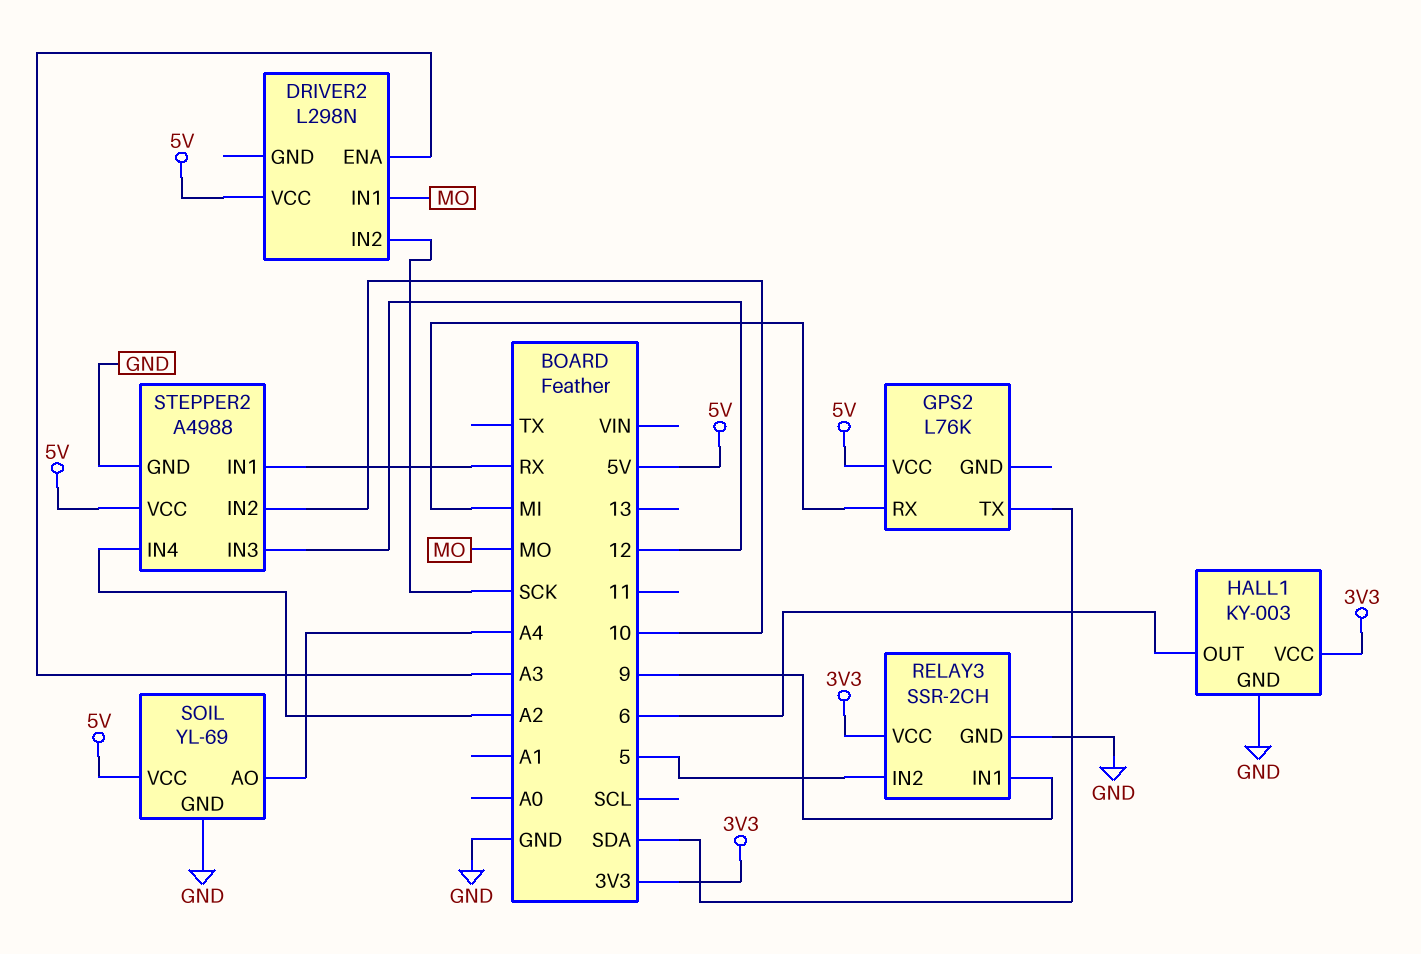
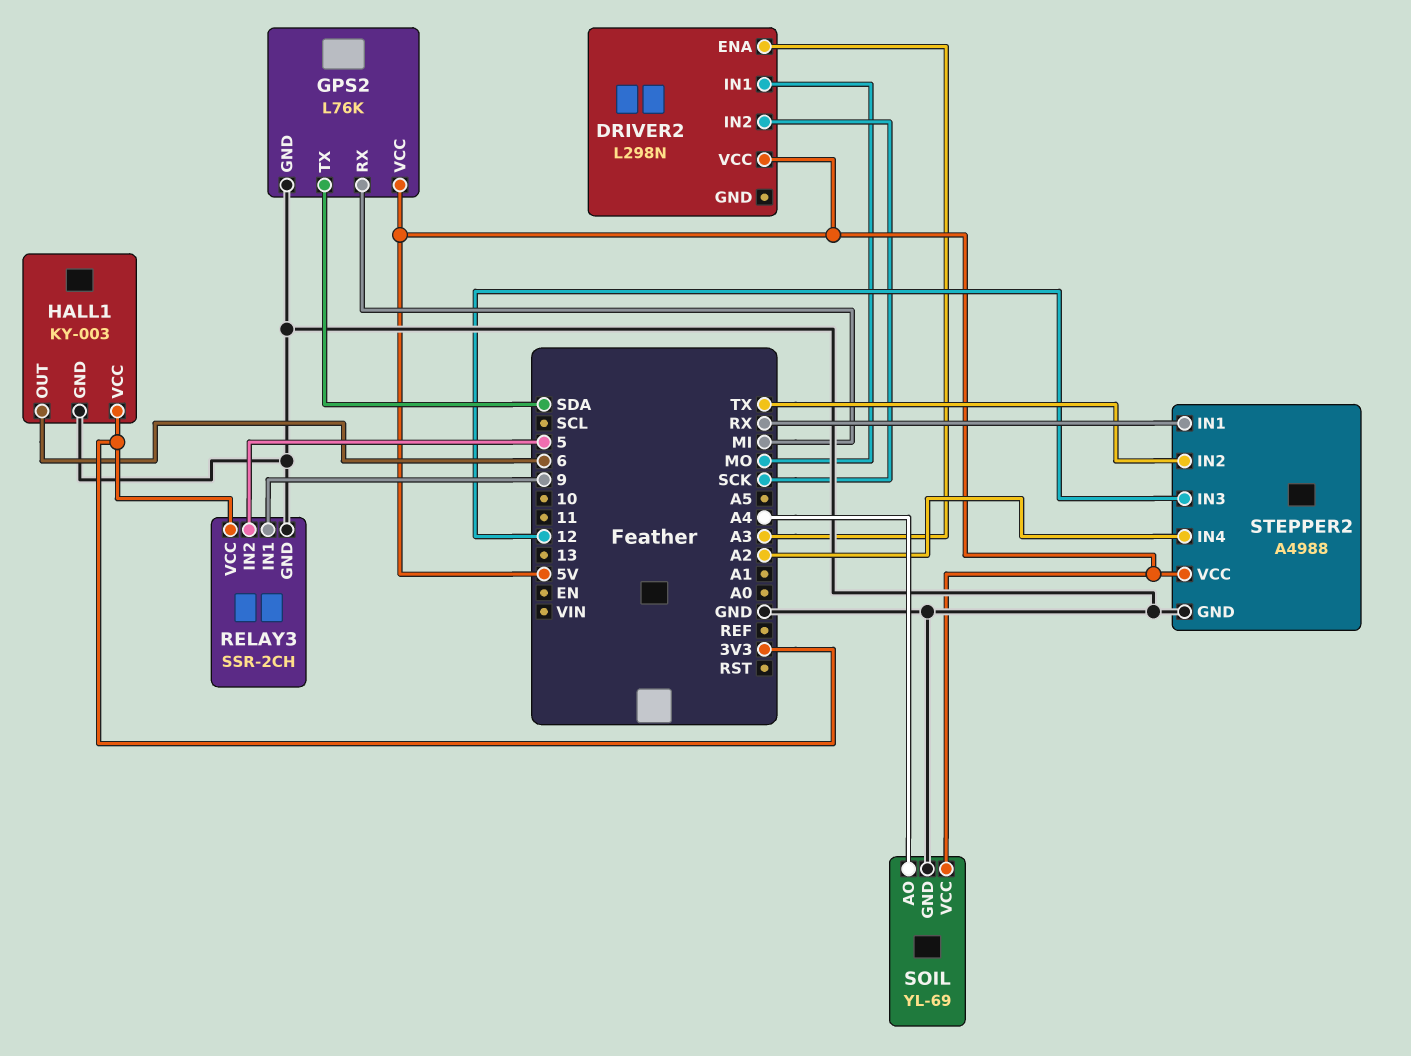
GPS2 pin GND: none -> GND
STEPPER2 pin IN2: 10 -> TX

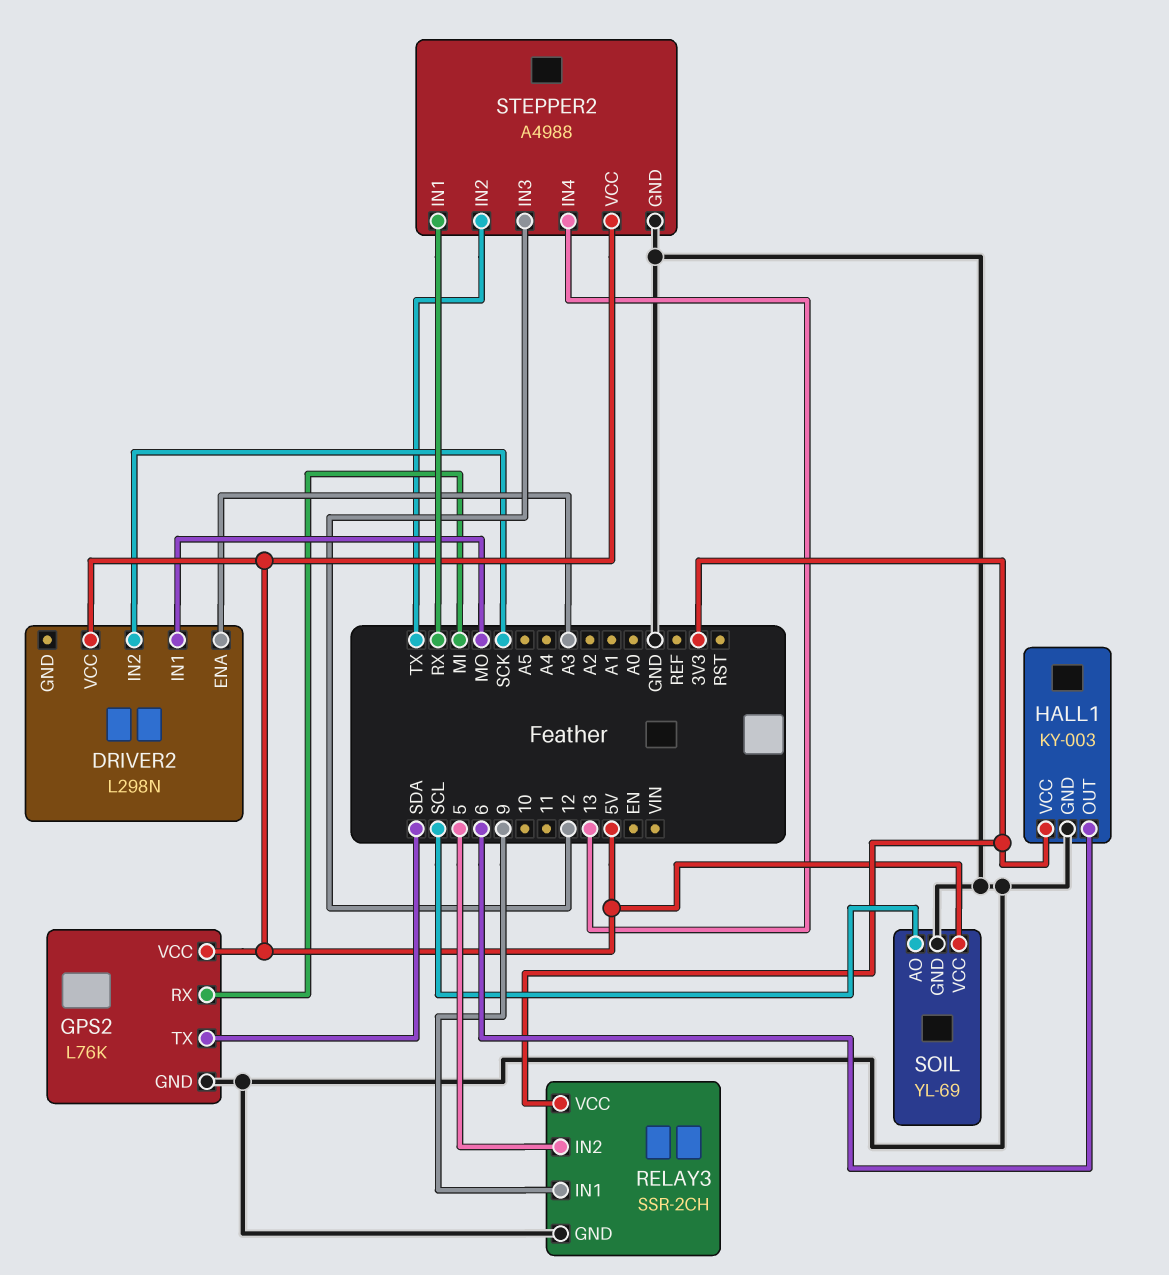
SOIL pin AO: A4 -> SCL
STEPPER2 pin IN4: A2 -> 13

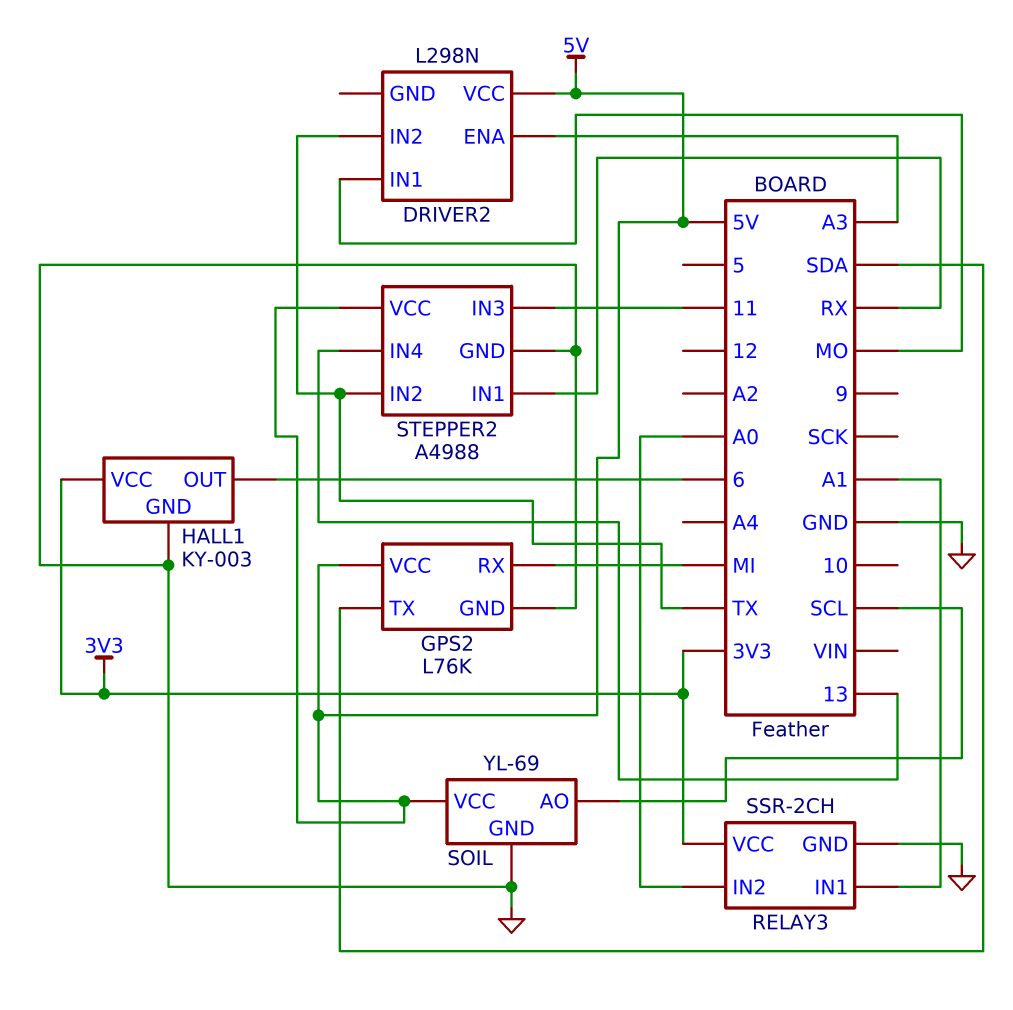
DRIVER2 pin IN2: SCK -> TX
RELAY3 pin IN1: 9 -> A1
RELAY3 pin IN2: 5 -> A0
STEPPER2 pin IN3: 12 -> 11

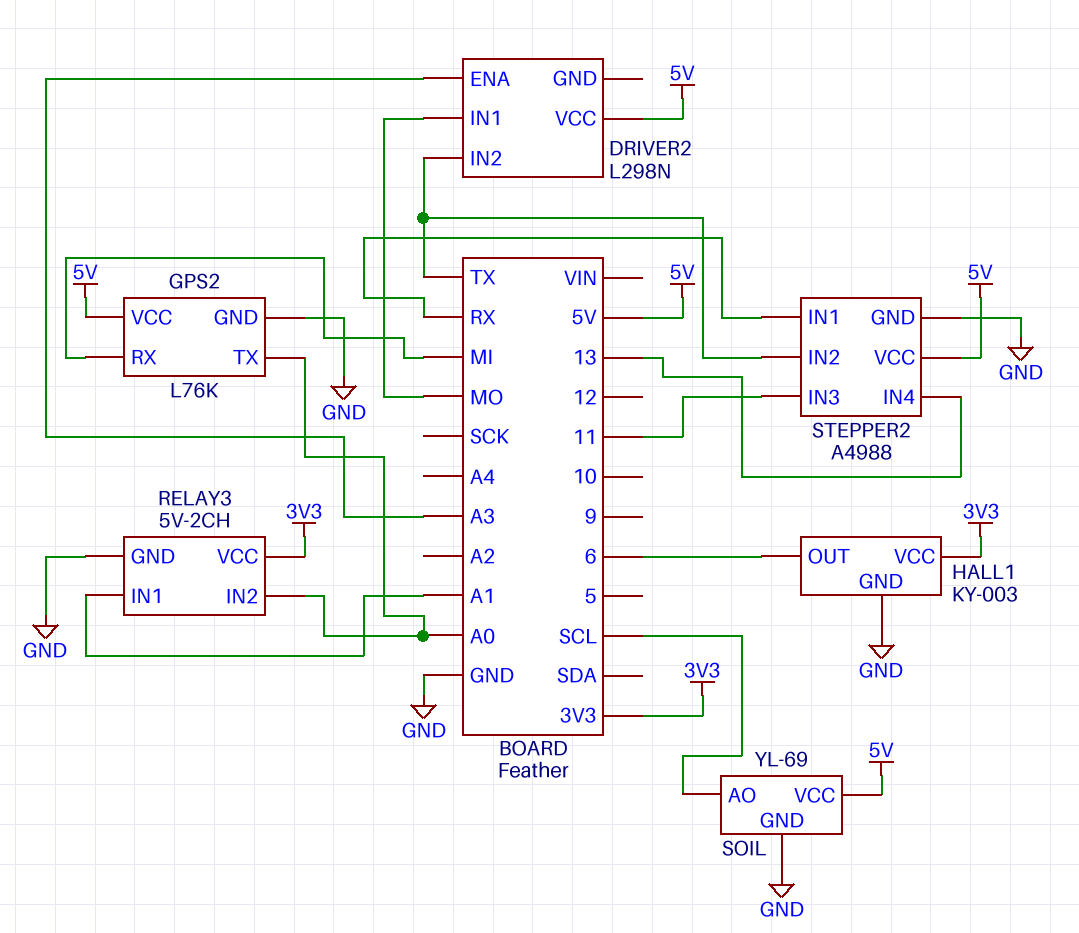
GPS2 pin TX: SDA -> A0
RELAY3: SSR-2CH -> 5V-2CH

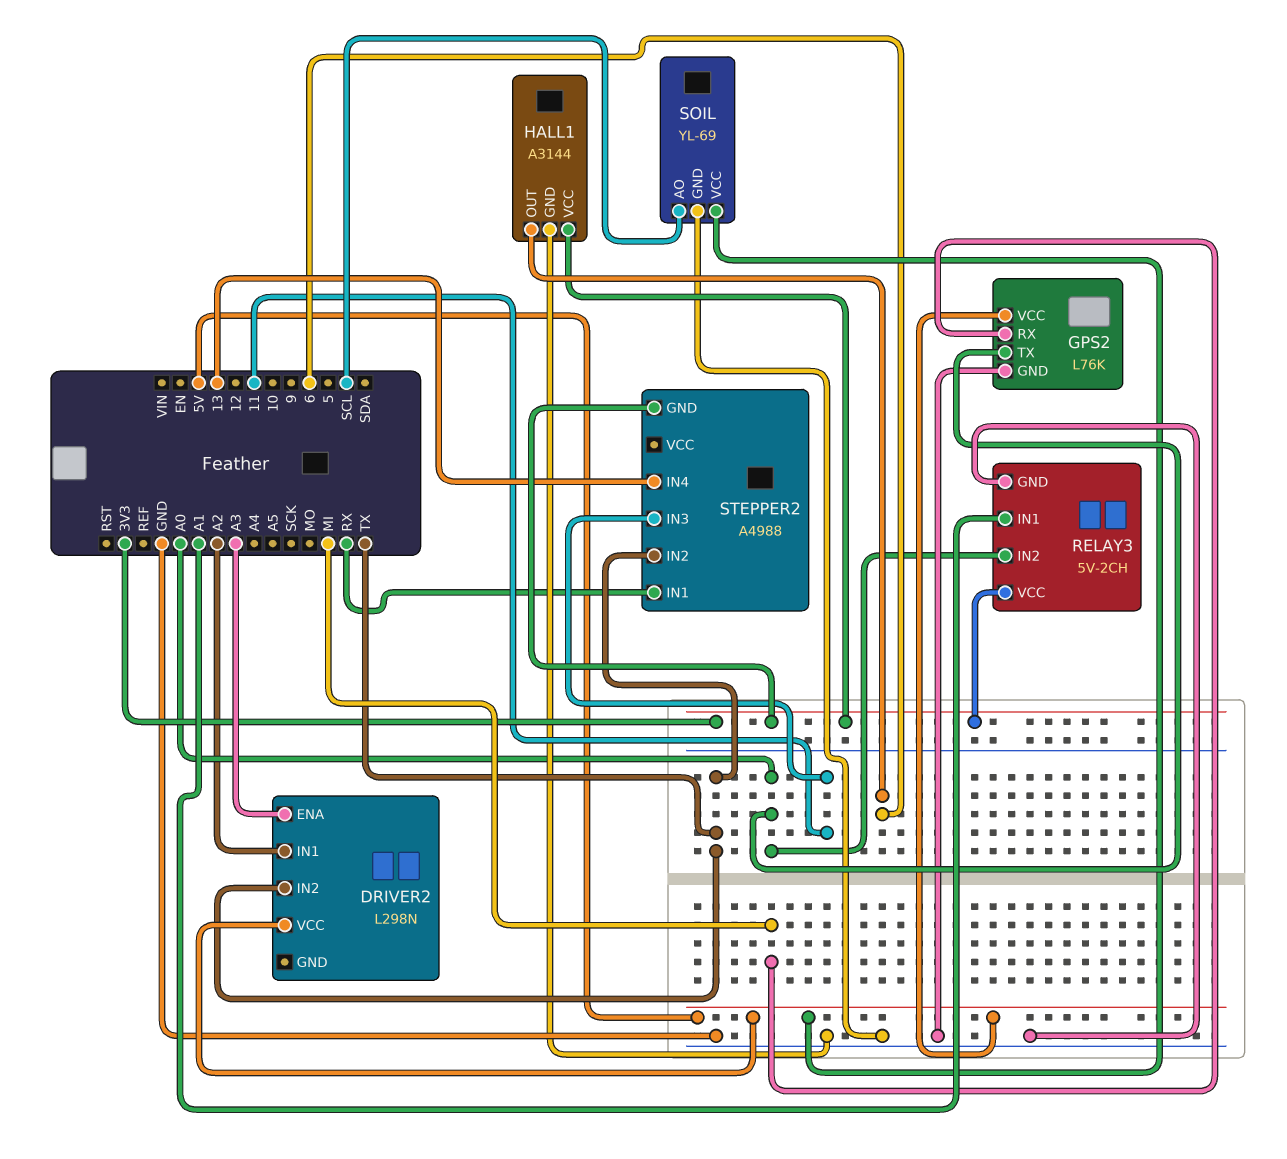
DRIVER2 pin IN1: MO -> A2
HALL1: KY-003 -> A3144
STEPPER2 pin GND: GND -> 3V3
STEPPER2 pin VCC: 5V -> none

